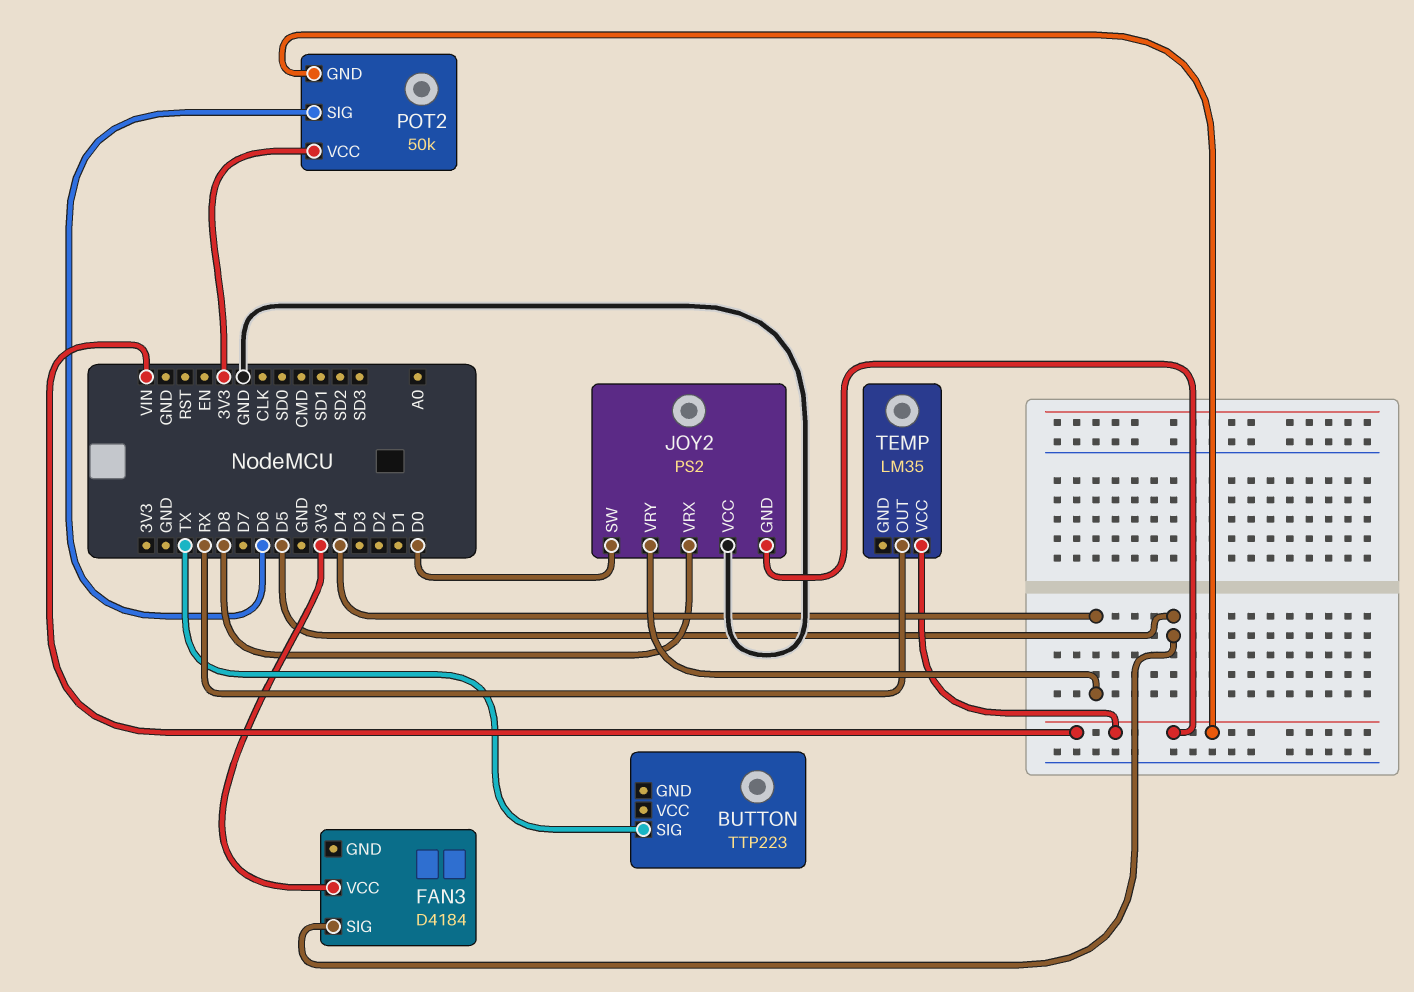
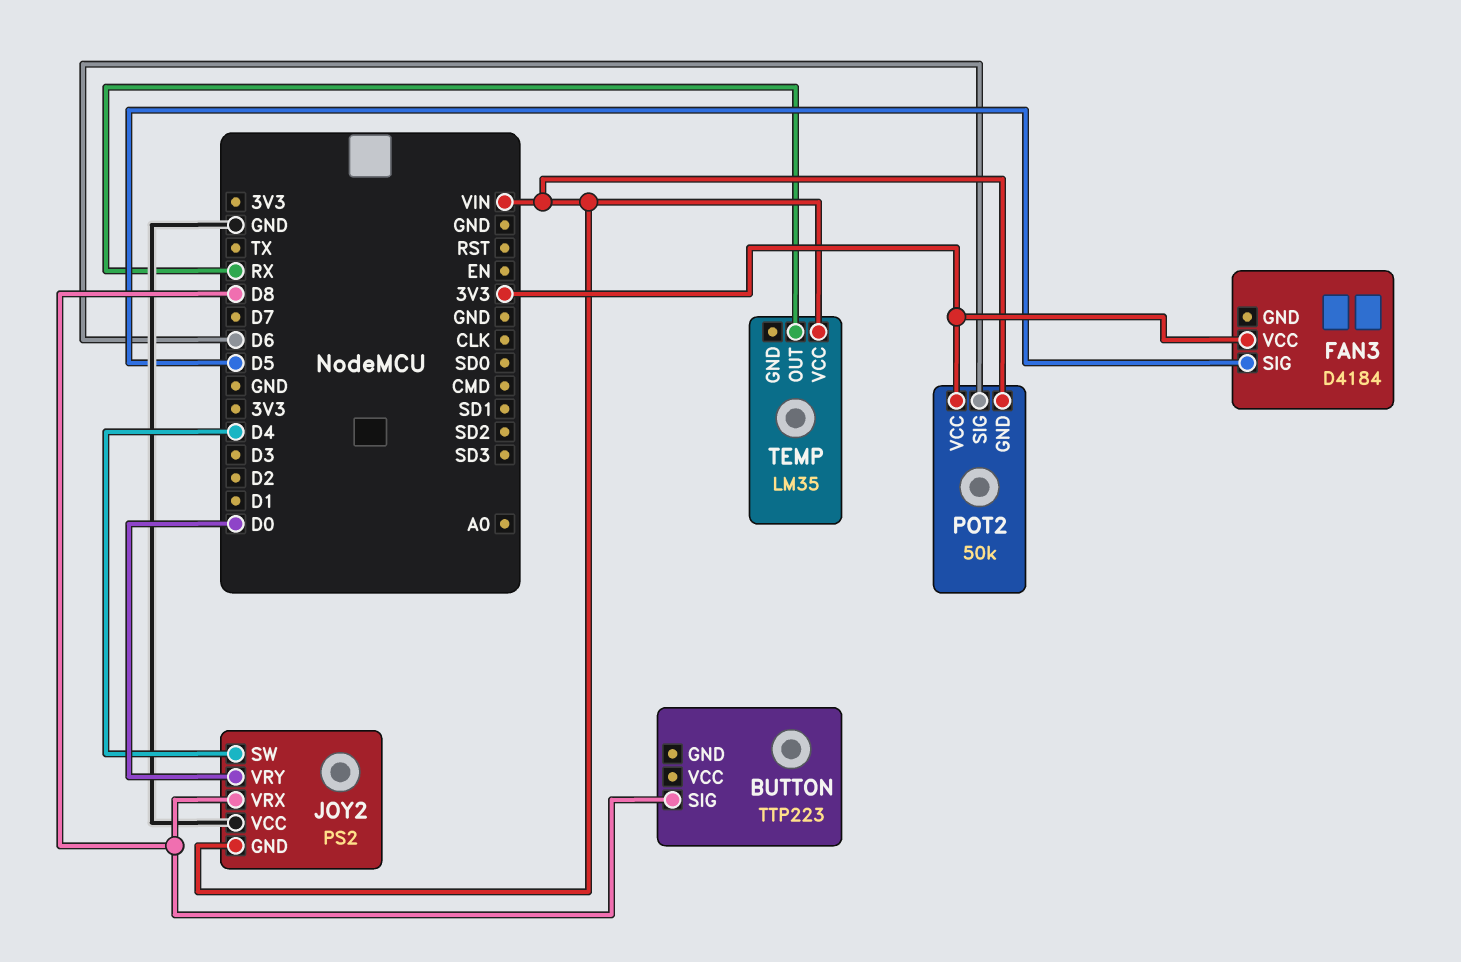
BUTTON pin SIG: TX -> D8
JOY2 pin SW: D0 -> D4
JOY2 pin VRY: D4 -> D0

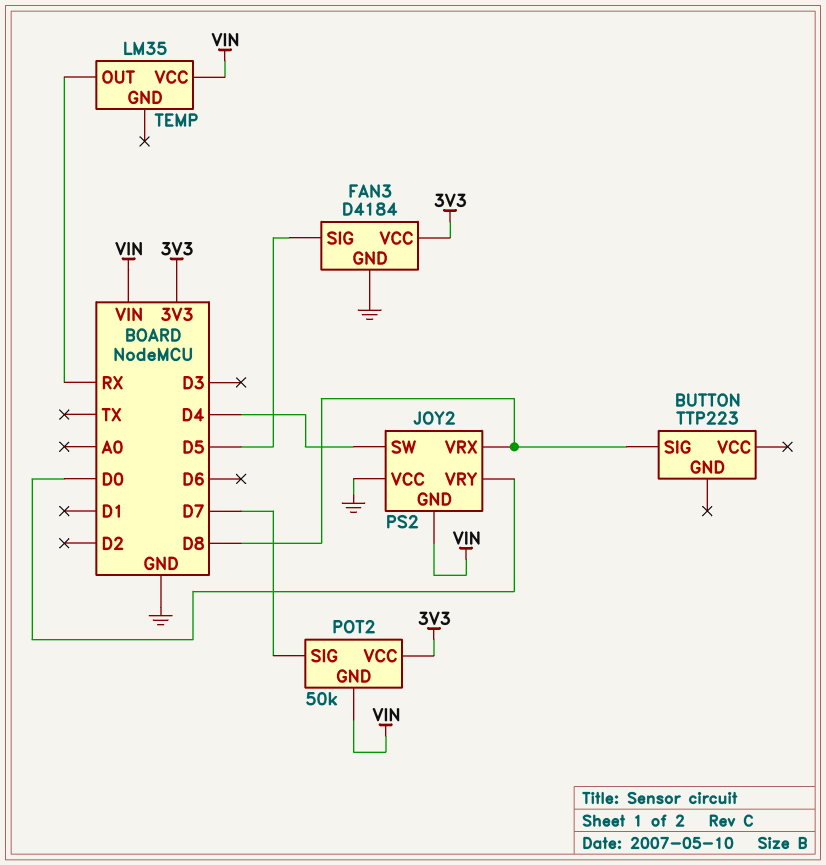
FAN3 pin GND: none -> GND
POT2 pin SIG: D6 -> D7

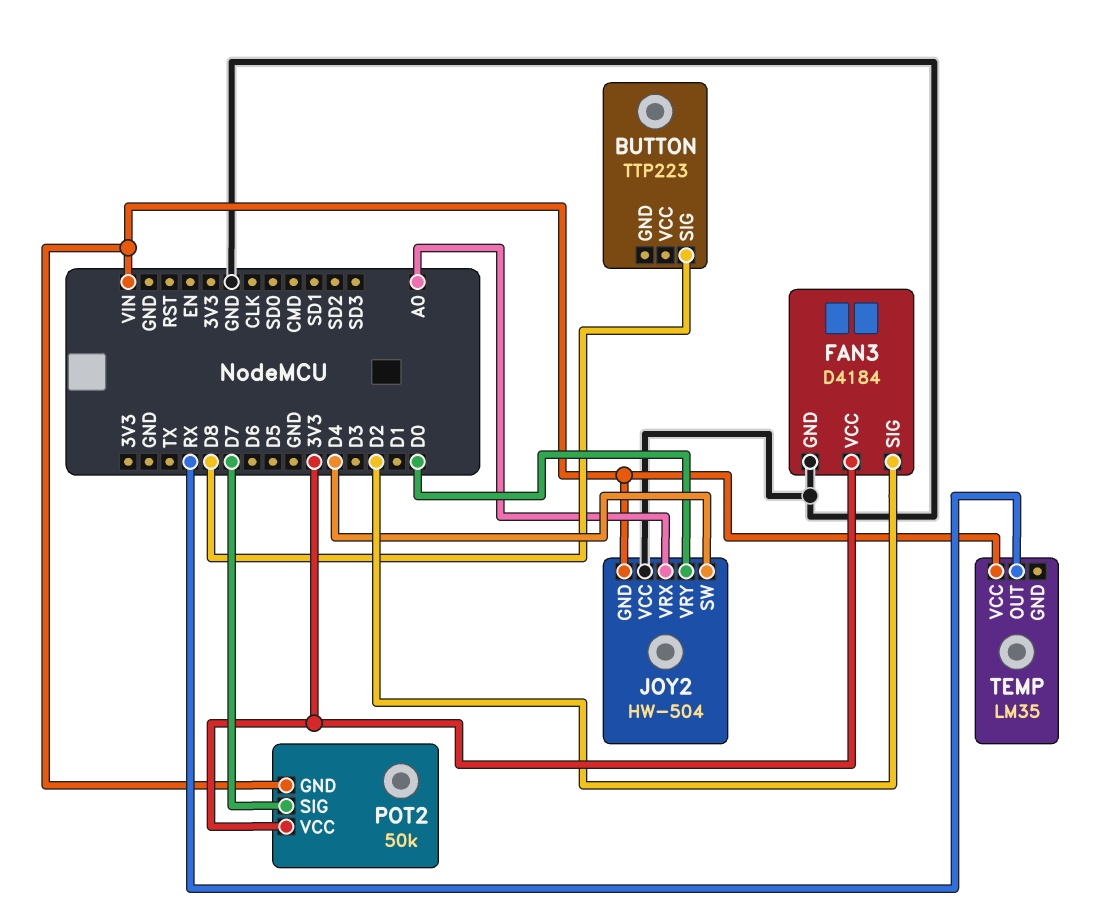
FAN3 pin SIG: D5 -> D2
JOY2: PS2 -> HW-504
JOY2 pin VRX: D8 -> A0

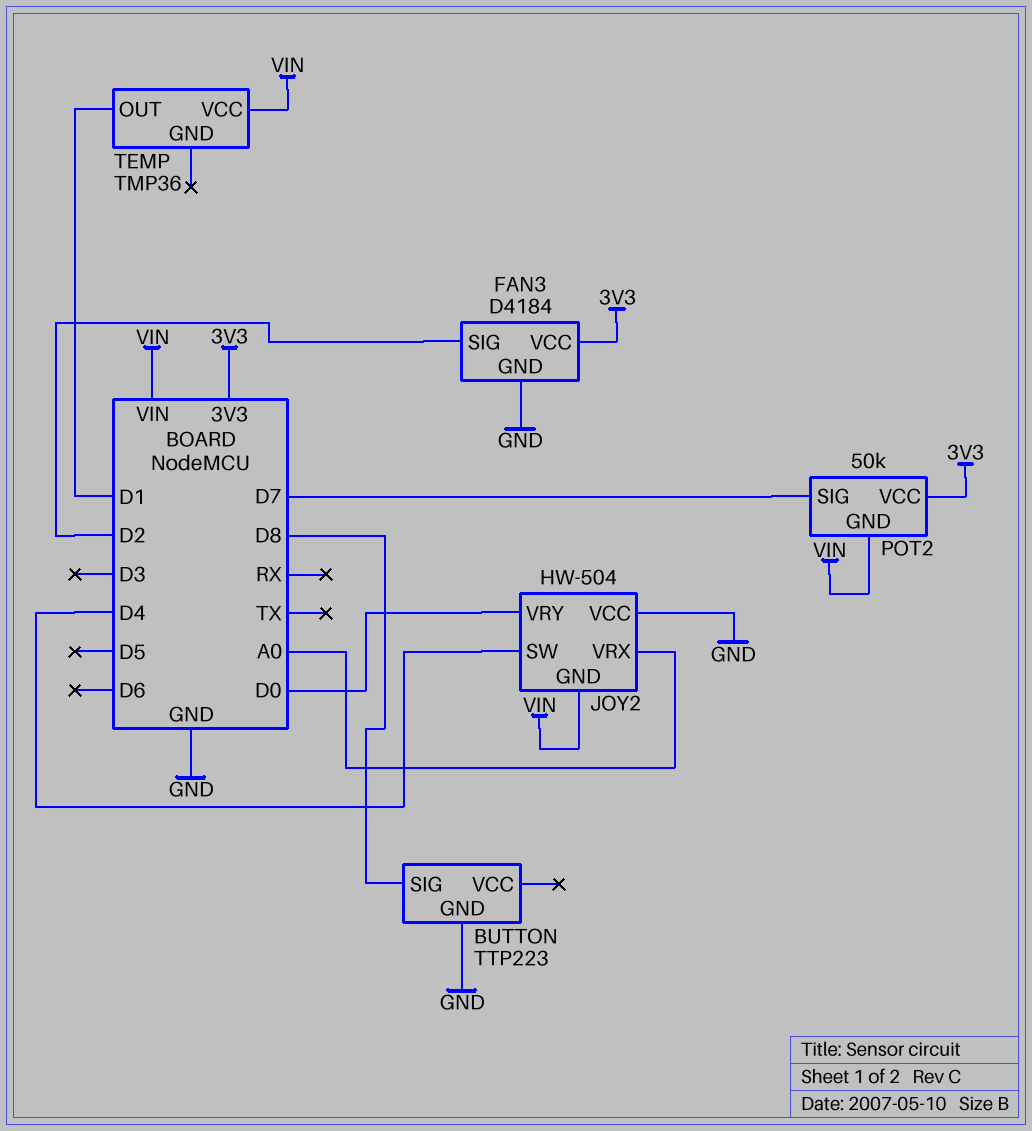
BUTTON pin GND: none -> GND
TEMP: LM35 -> TMP36
TEMP pin OUT: RX -> D1

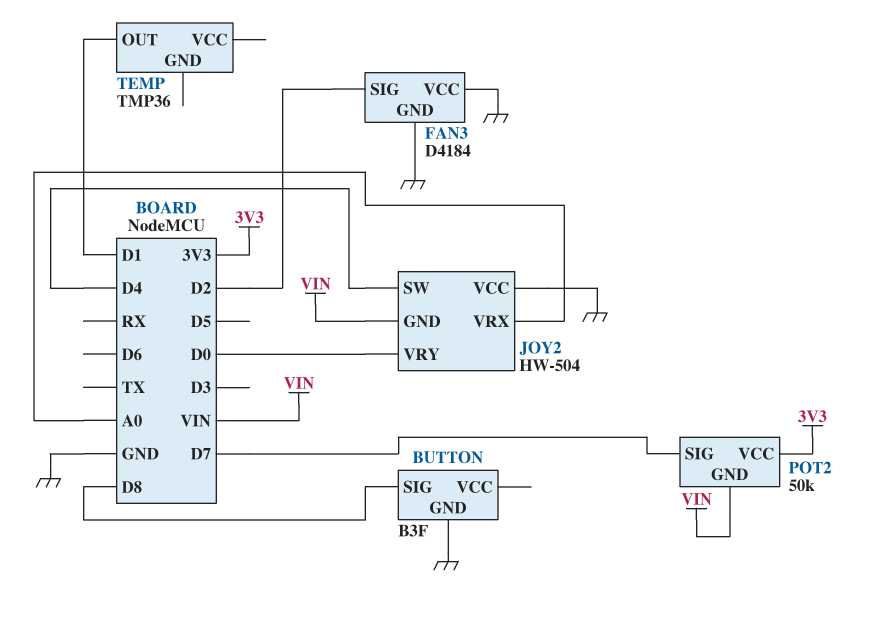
BUTTON: TTP223 -> B3F
FAN3 pin VCC: 3V3 -> GND
TEMP pin VCC: VIN -> none

